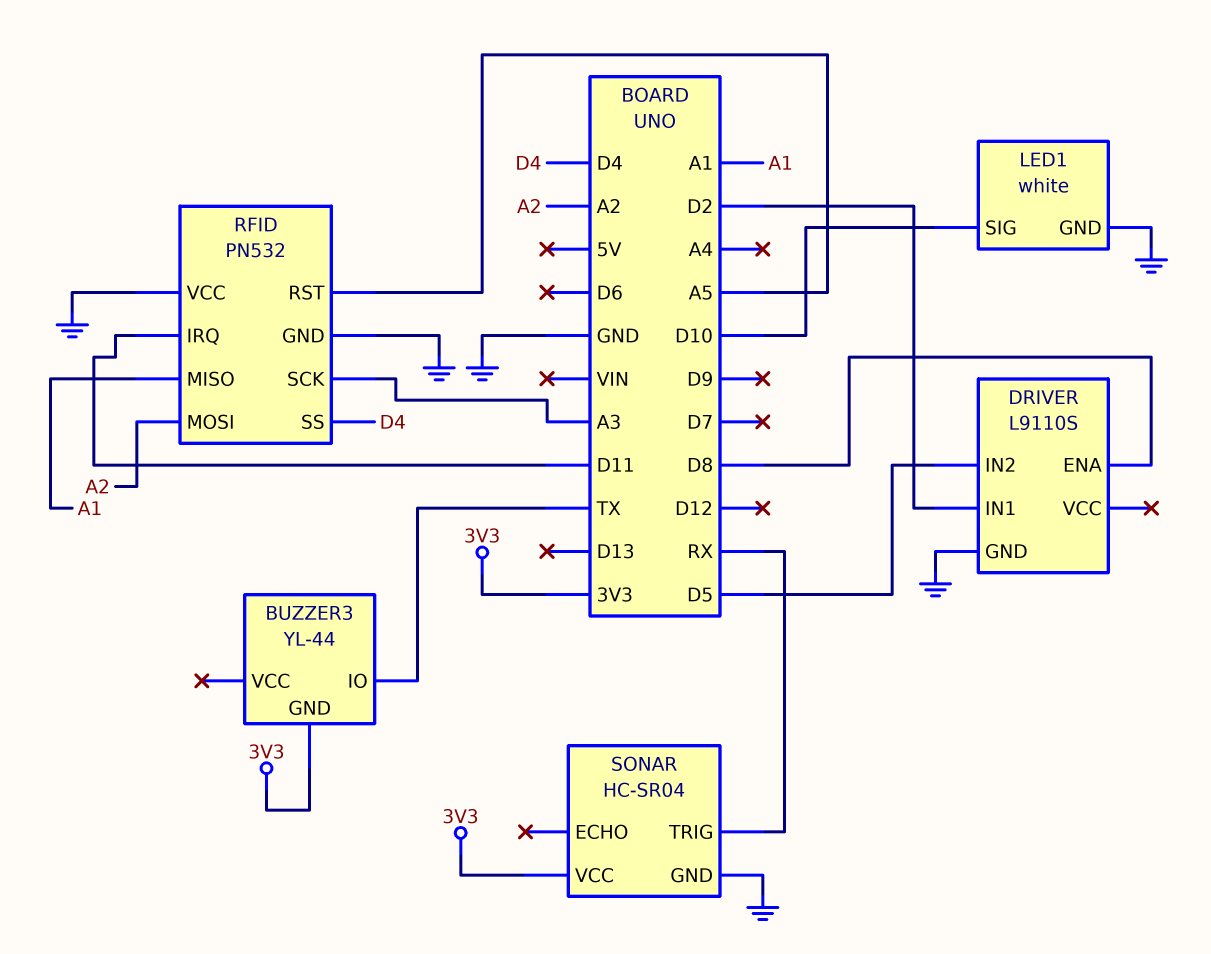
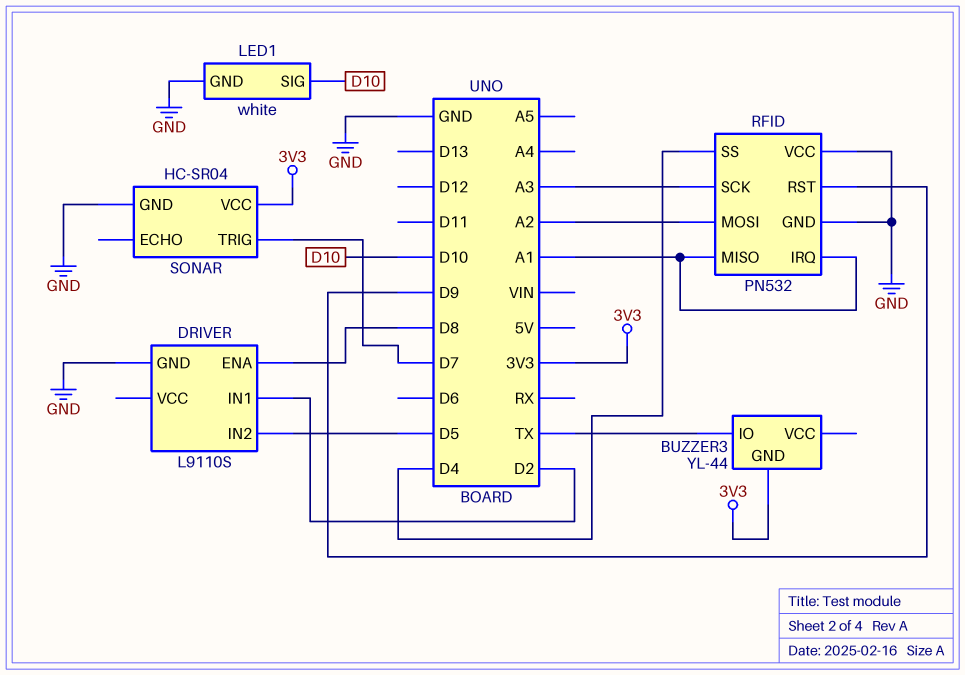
RFID pin IRQ: D11 -> A1
RFID pin RST: A5 -> D9
SONAR pin TRIG: RX -> D7

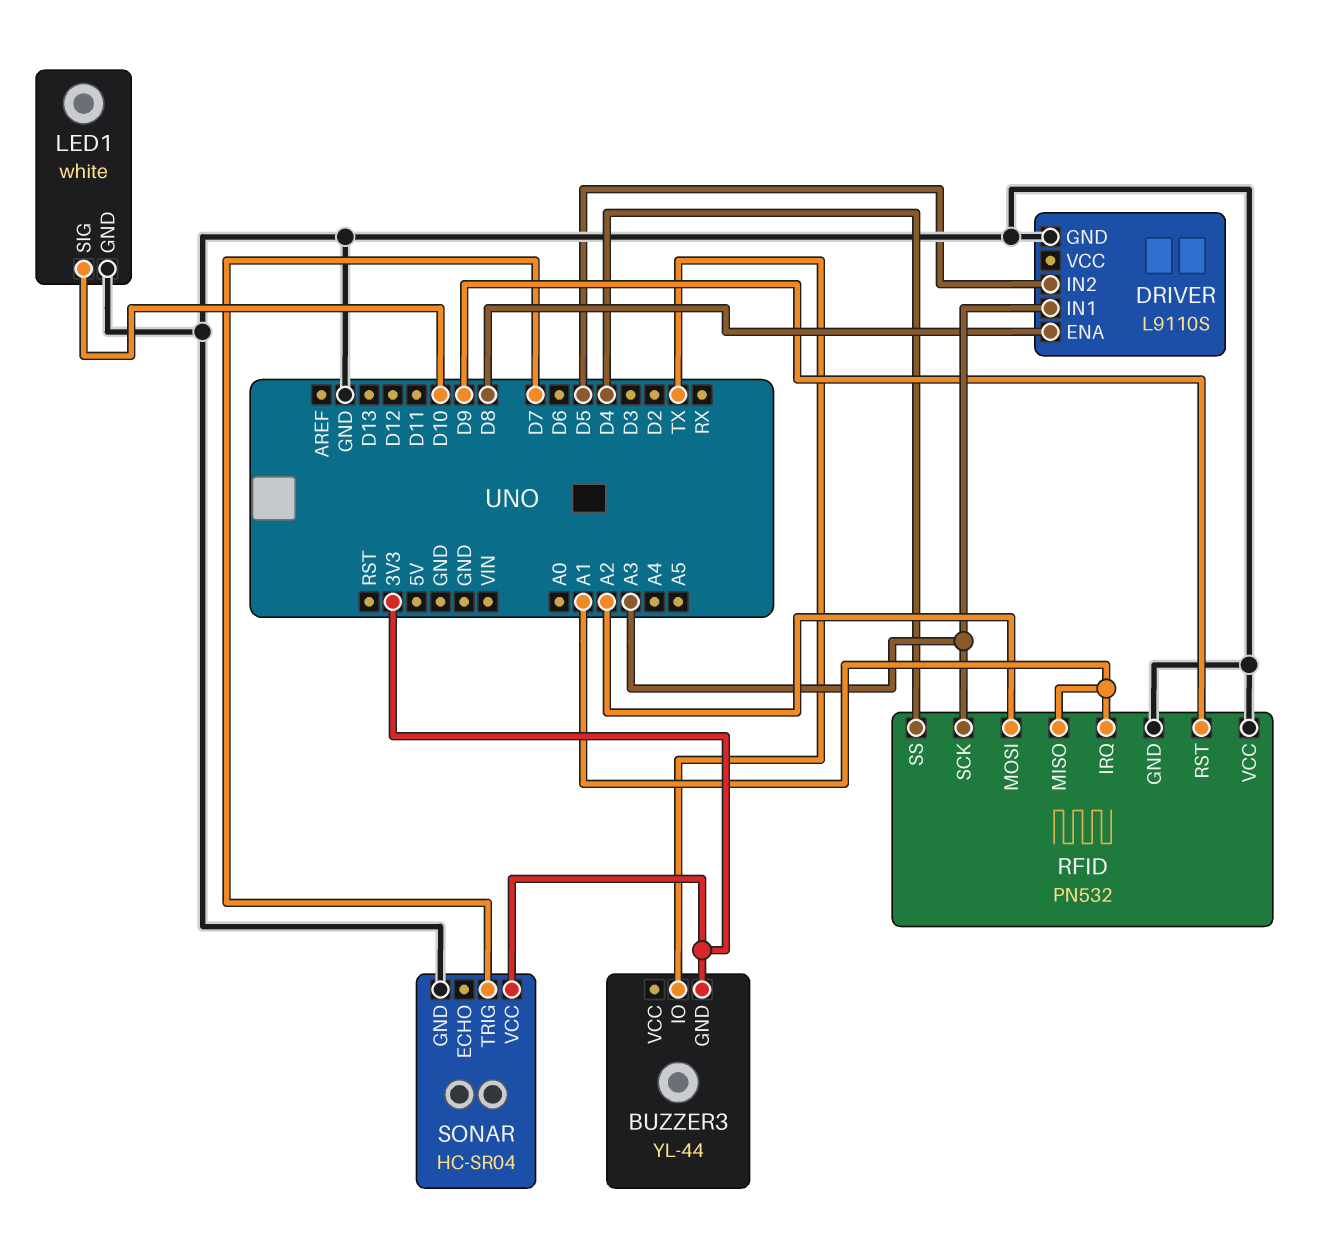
DRIVER pin IN1: D2 -> A3

